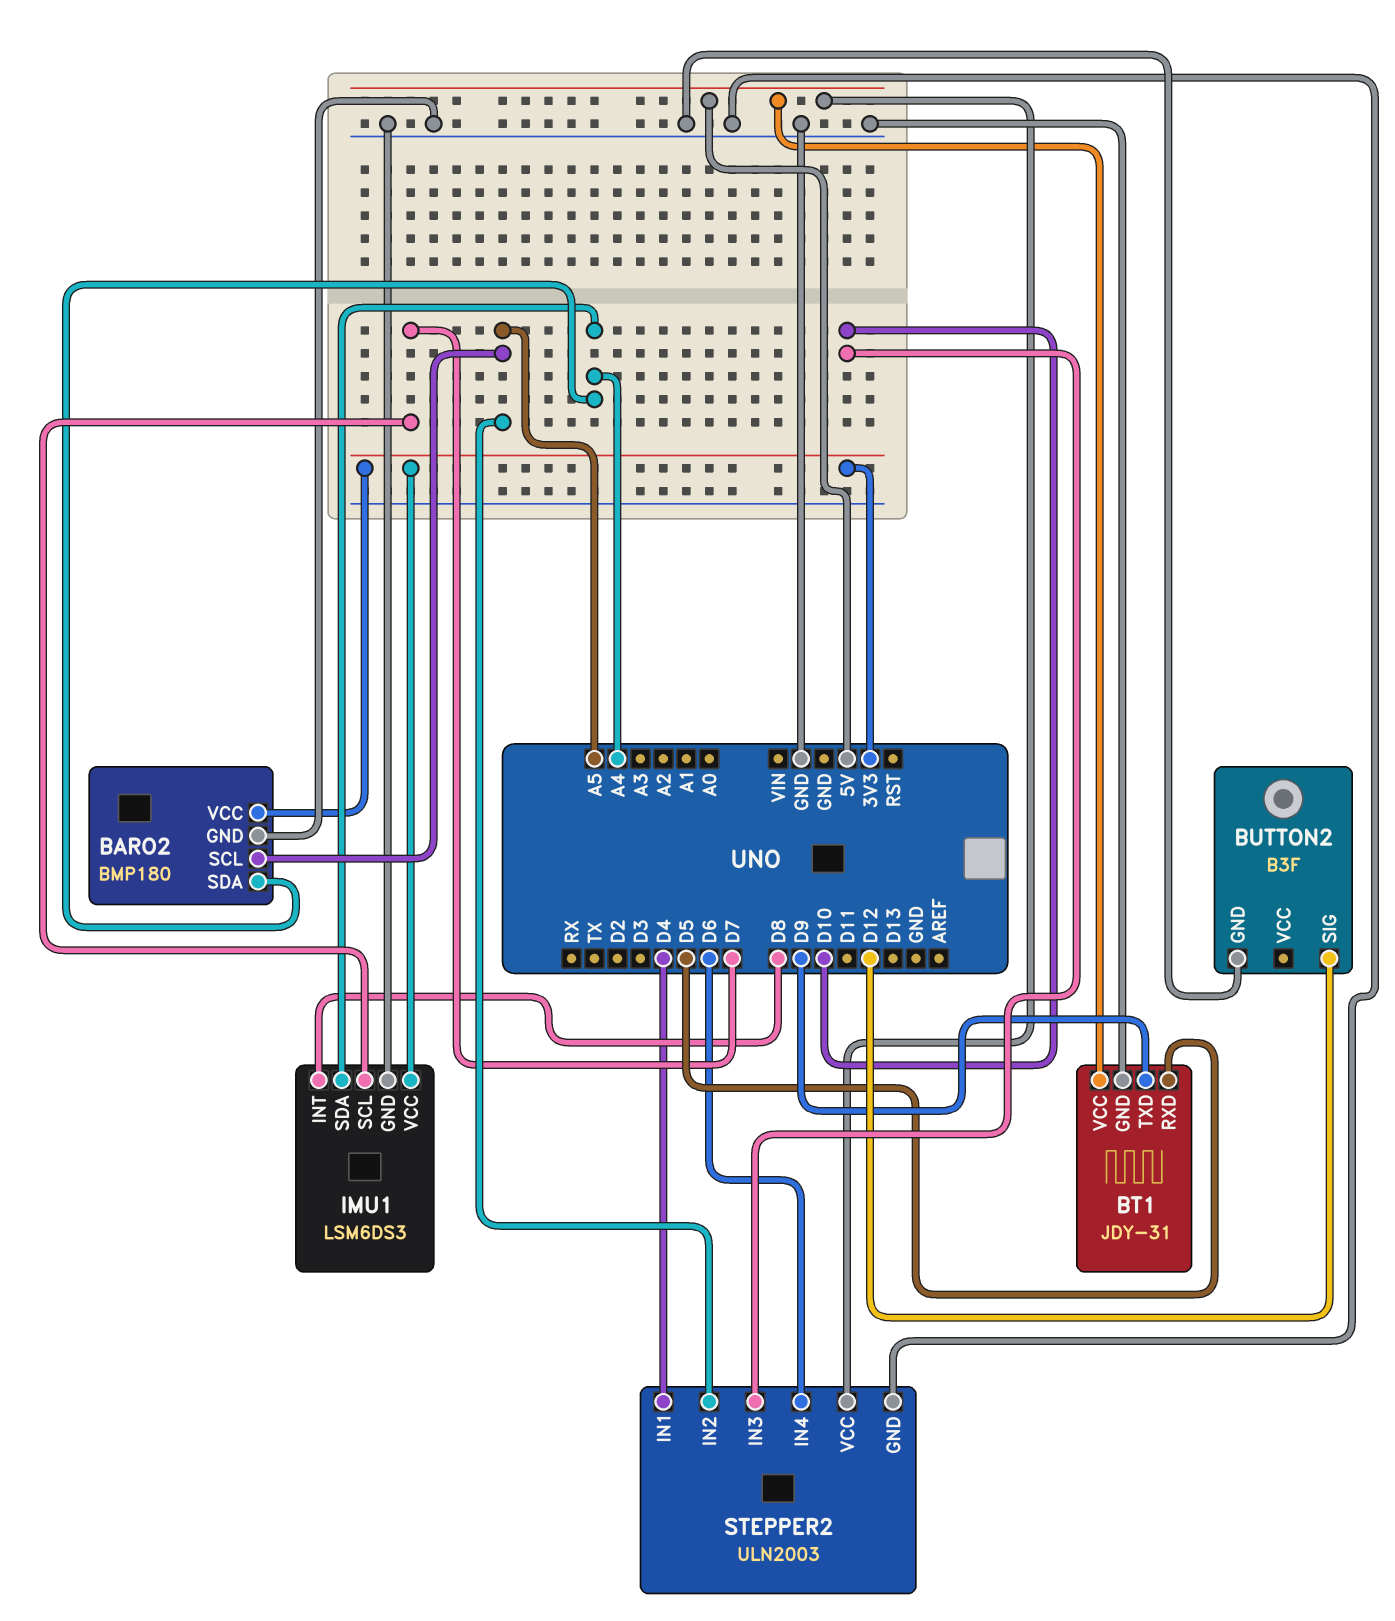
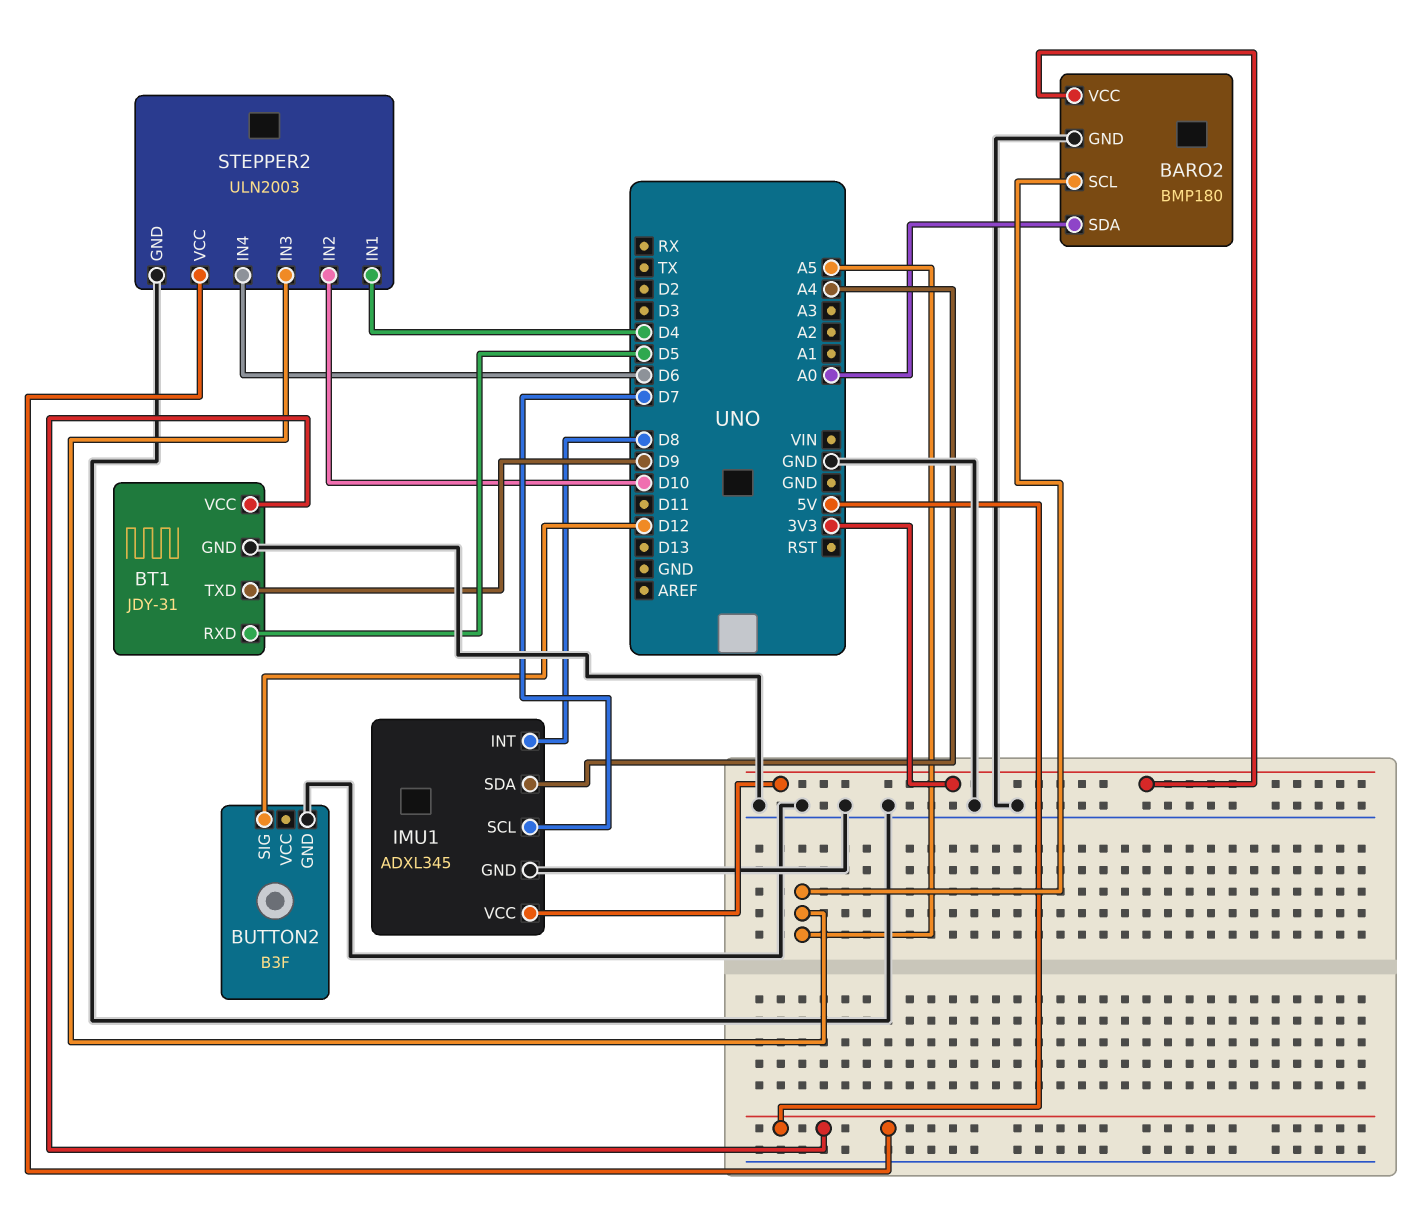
BARO2 pin SDA: A4 -> A0
IMU1: LSM6DS3 -> ADXL345
STEPPER2 pin IN2: A5 -> D10
STEPPER2 pin IN3: D10 -> A5

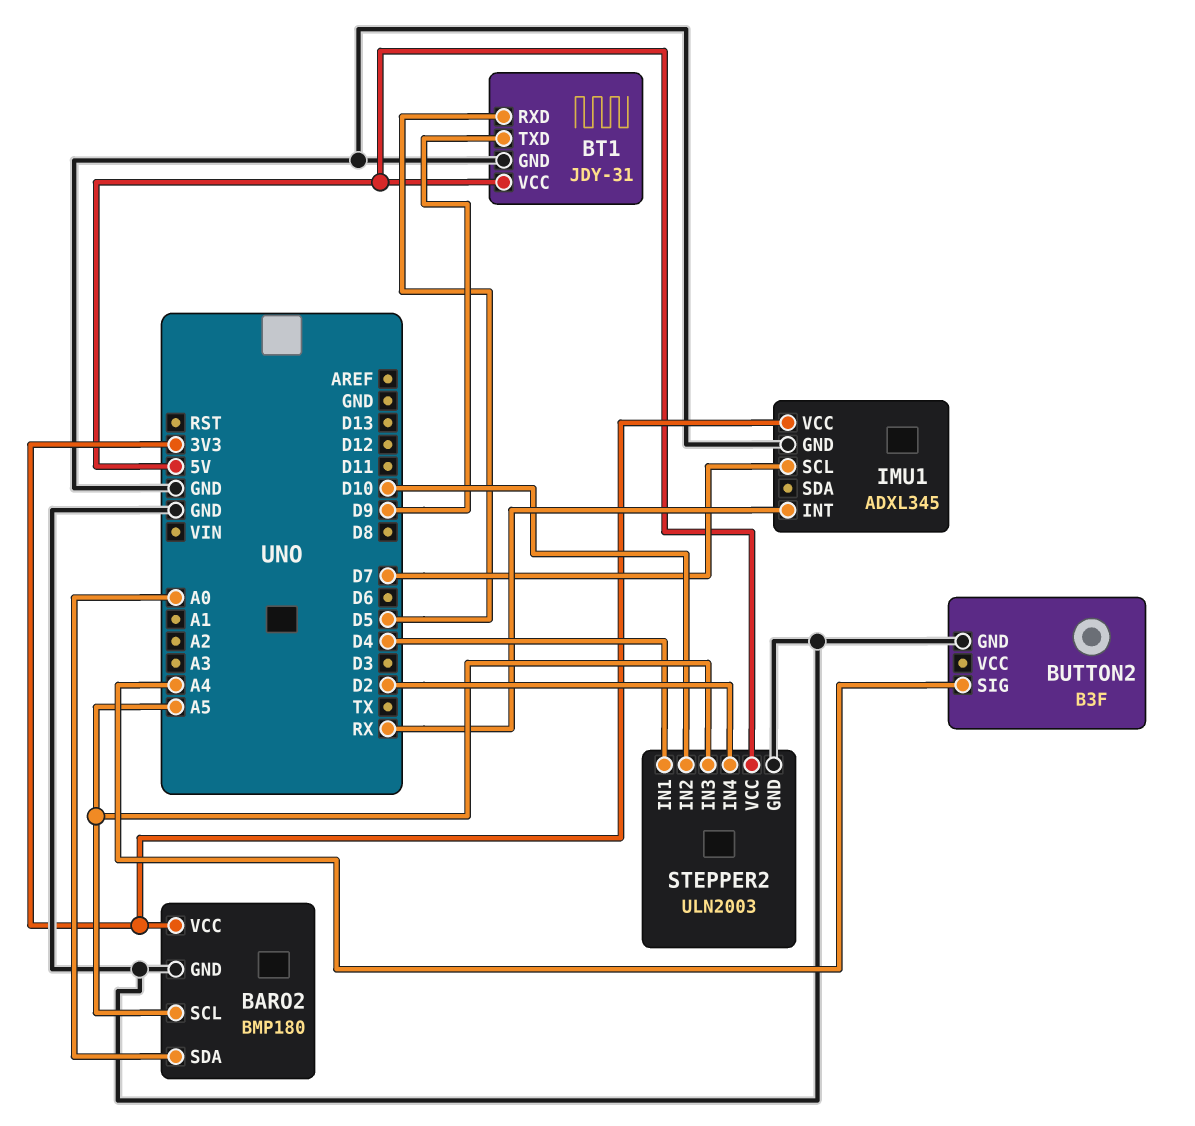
BUTTON2 pin SIG: D12 -> A4
IMU1 pin INT: D8 -> RX
IMU1 pin SDA: A4 -> none
STEPPER2 pin IN4: D6 -> D2

